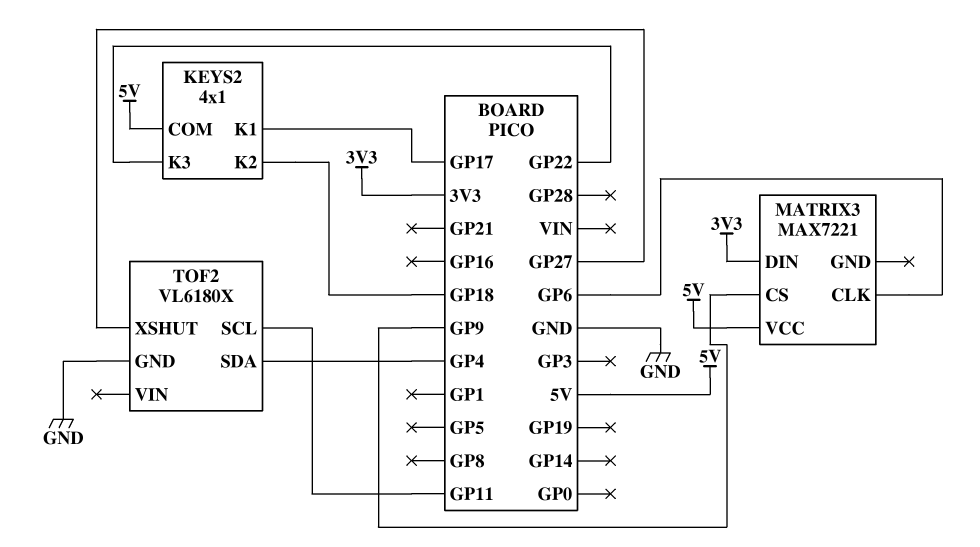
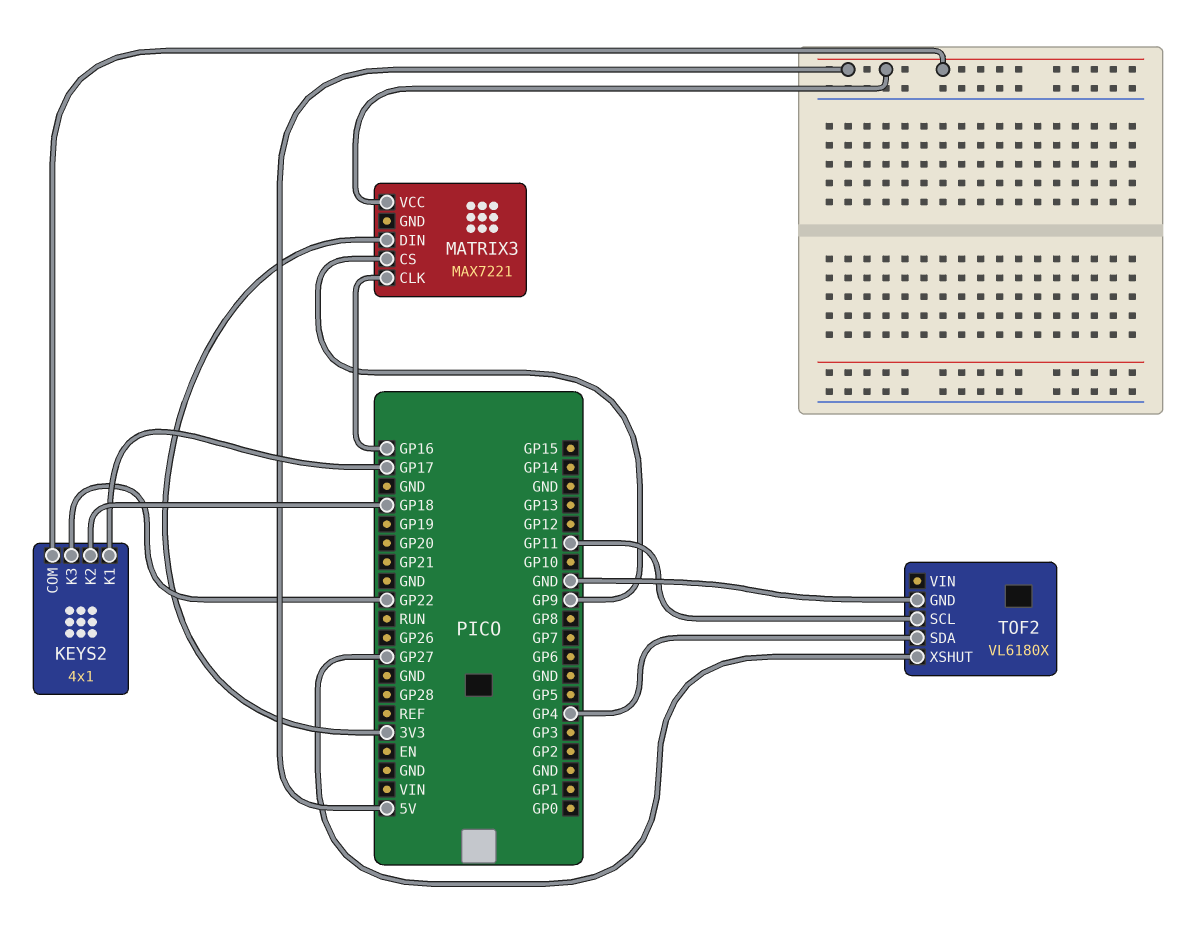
MATRIX3 pin CLK: GP6 -> GP16

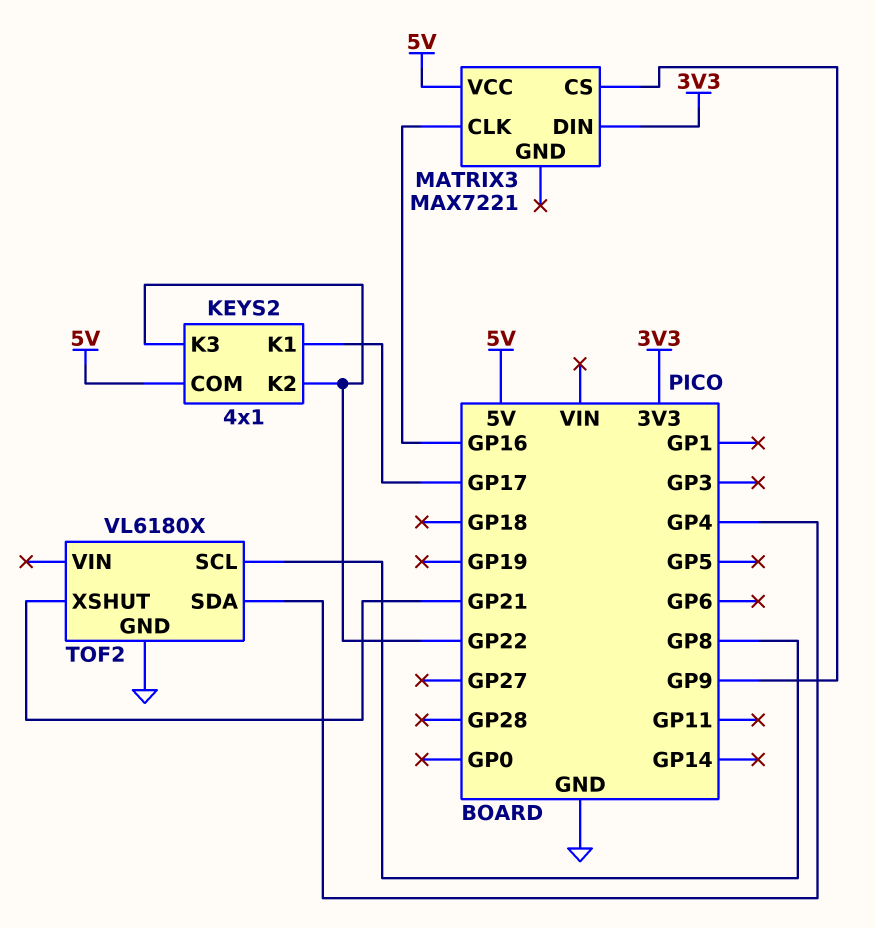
KEYS2 pin K2: GP18 -> GP22
TOF2 pin SCL: GP11 -> GP8
TOF2 pin XSHUT: GP27 -> GP21

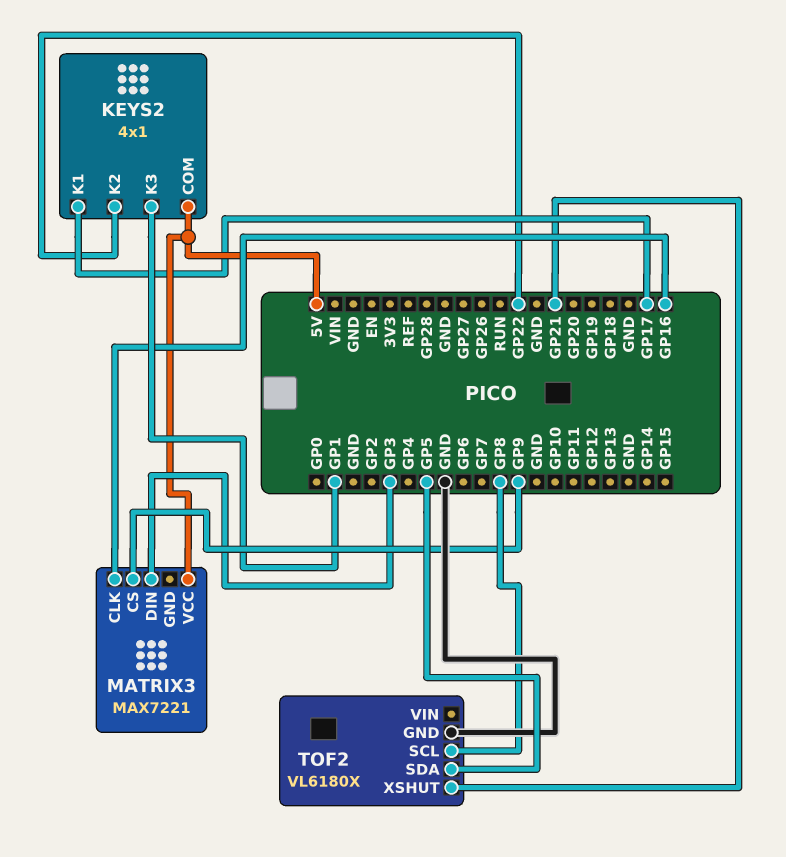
KEYS2 pin K3: GP22 -> GP1
MATRIX3 pin DIN: 3V3 -> GP3
TOF2 pin SDA: GP4 -> GP5

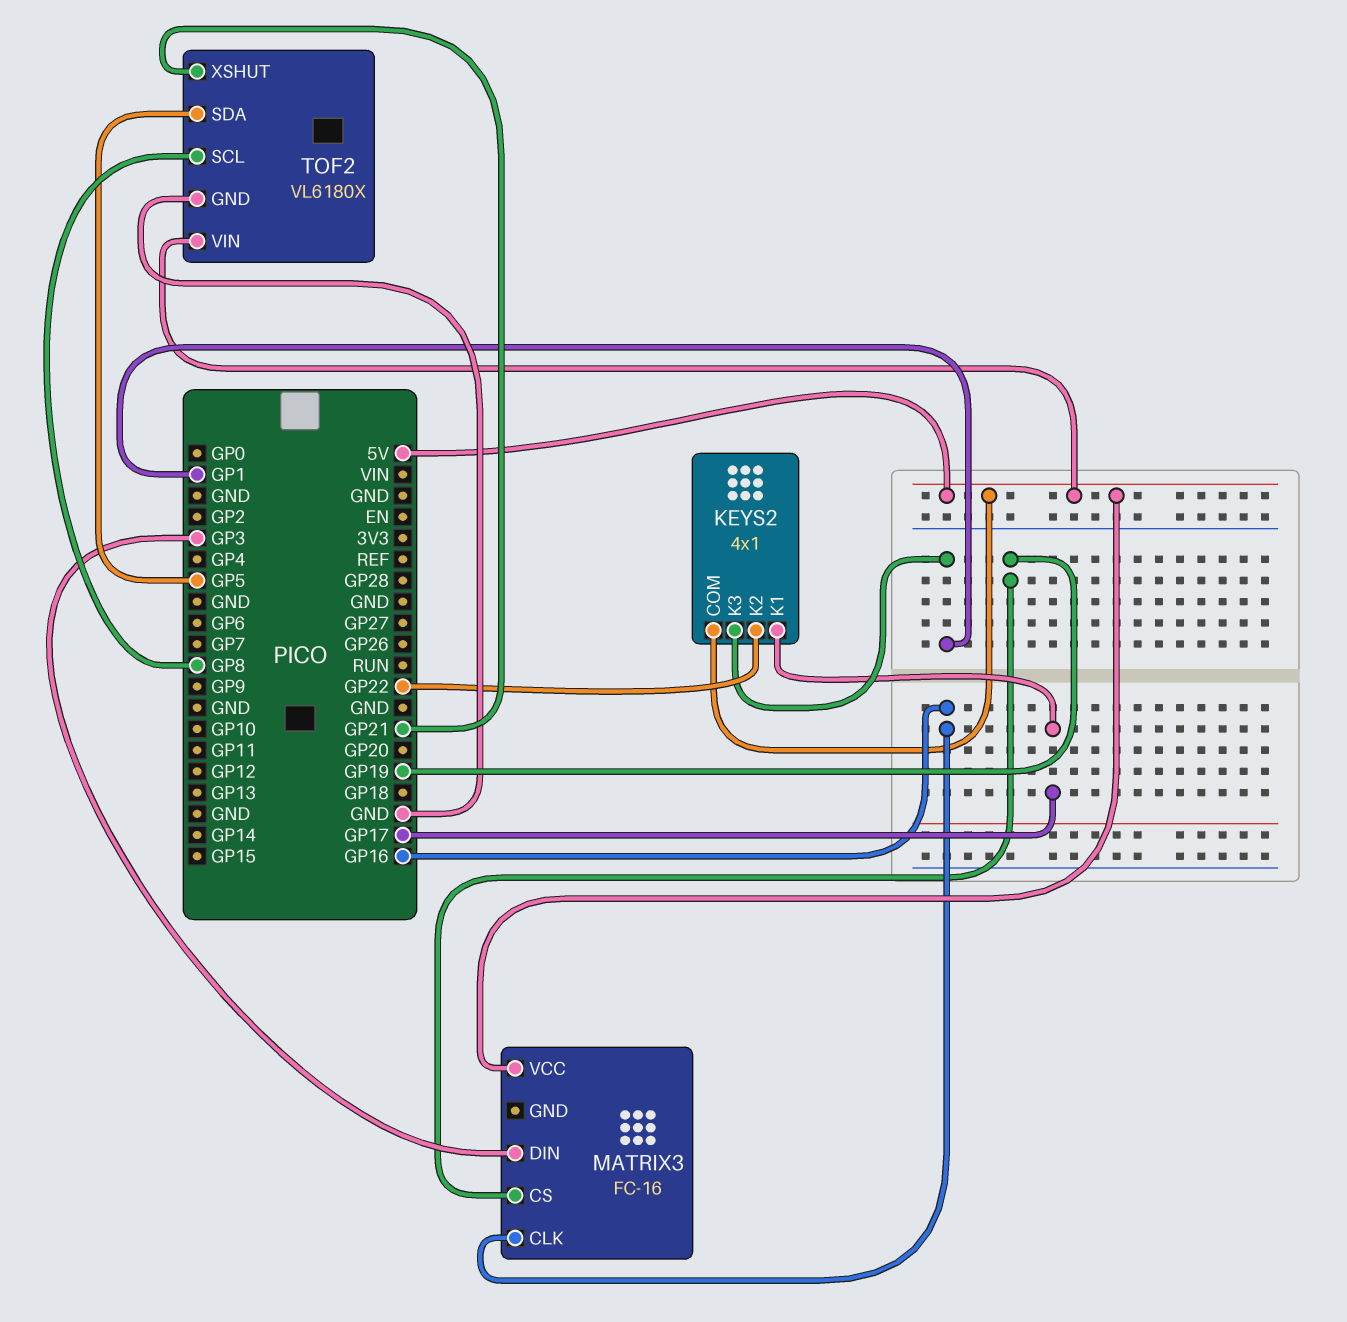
MATRIX3: MAX7221 -> FC-16
MATRIX3 pin CS: GP9 -> GP19
TOF2 pin VIN: none -> 5V

